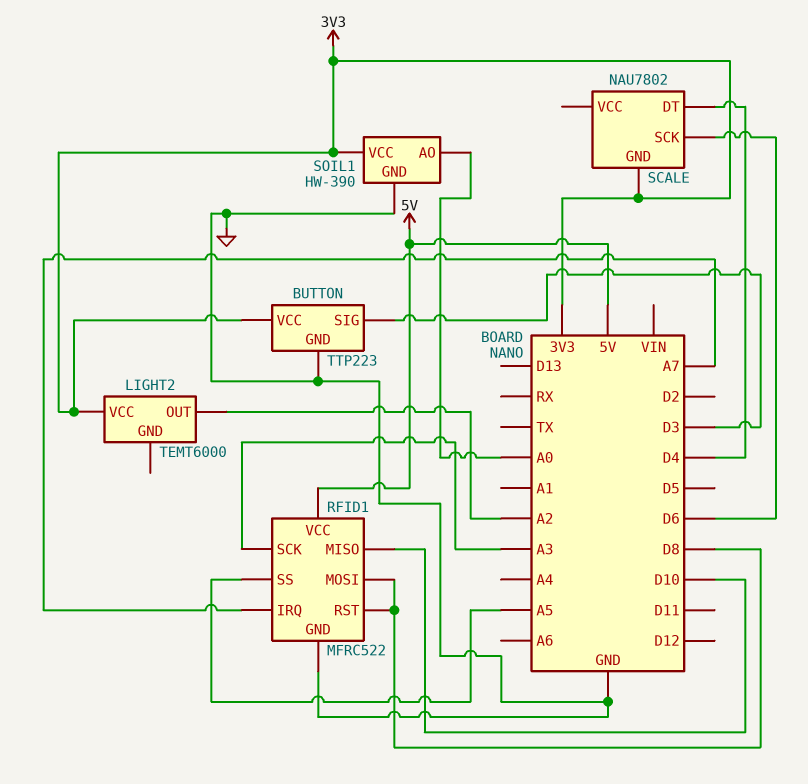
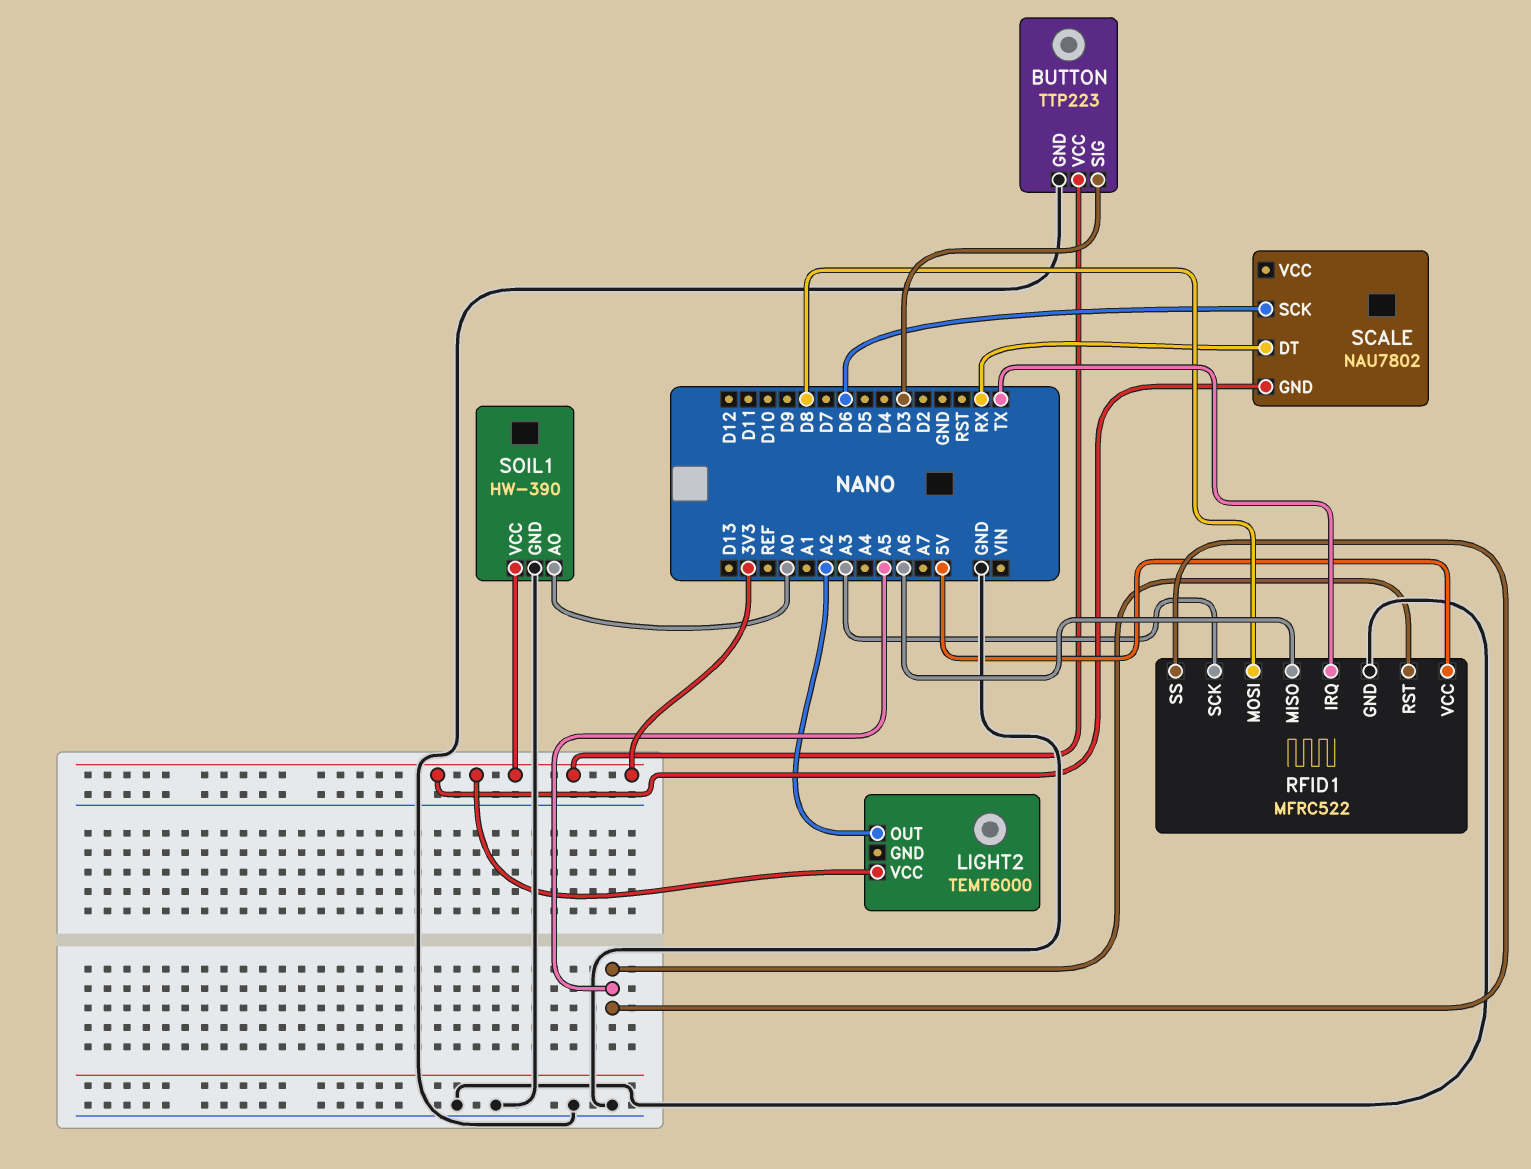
RFID1 pin IRQ: A7 -> TX
RFID1 pin MISO: D10 -> A6
RFID1 pin RST: D8 -> A5
SCALE pin DT: D4 -> RX

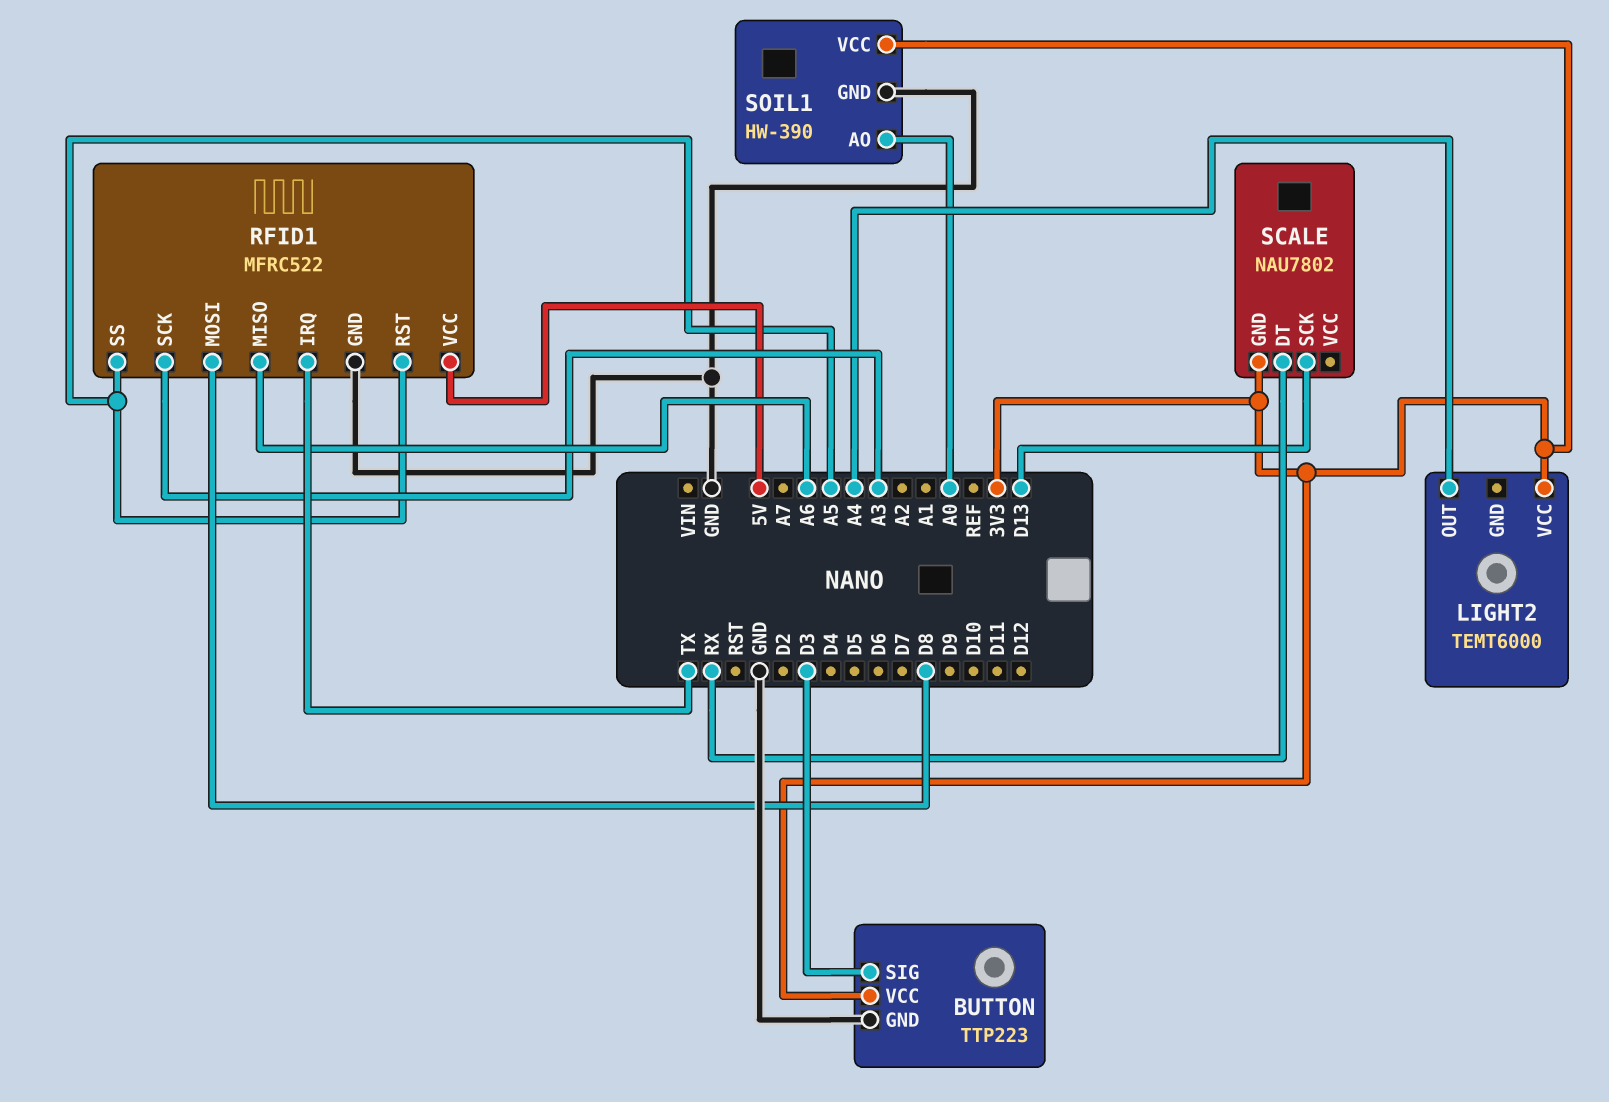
LIGHT2 pin OUT: A2 -> A4
SCALE pin SCK: D6 -> D13

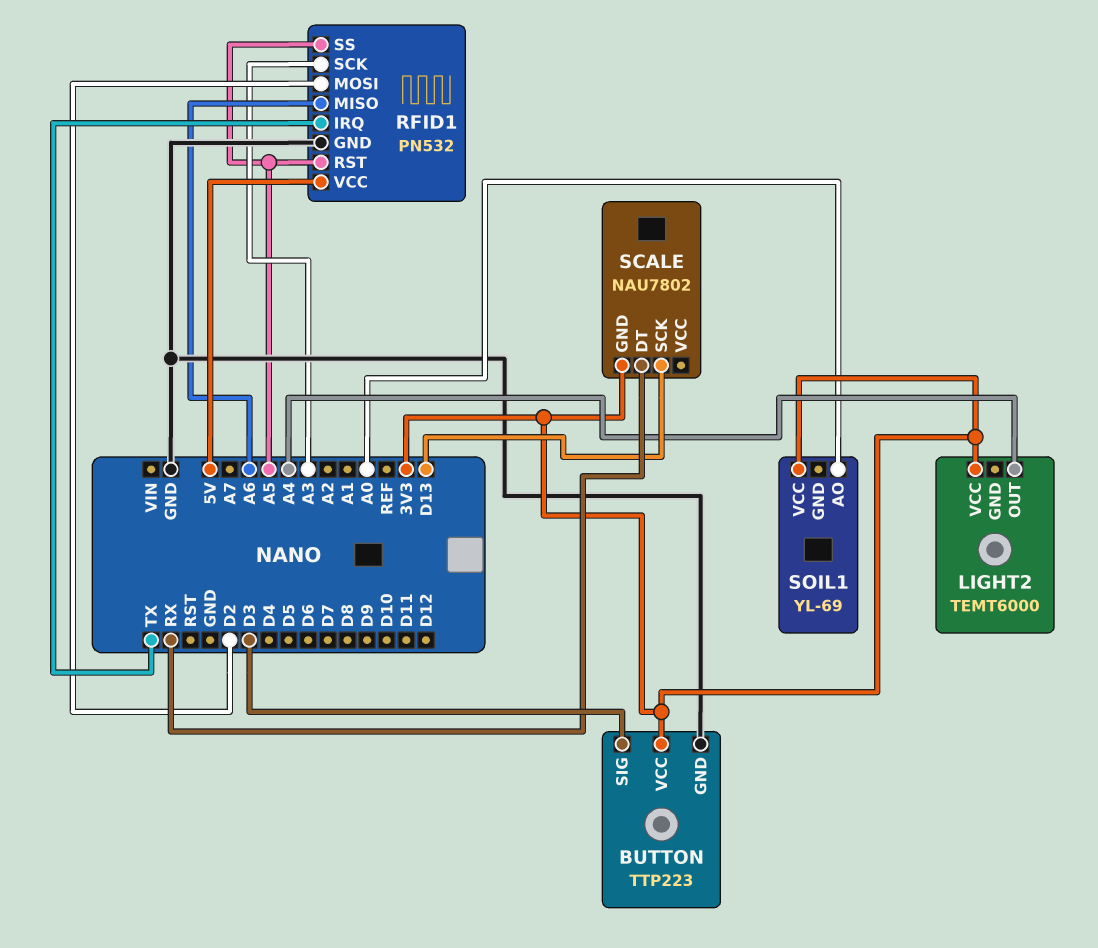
RFID1: MFRC522 -> PN532
RFID1 pin MOSI: D8 -> D2
SOIL1: HW-390 -> YL-69
SOIL1 pin GND: GND -> none

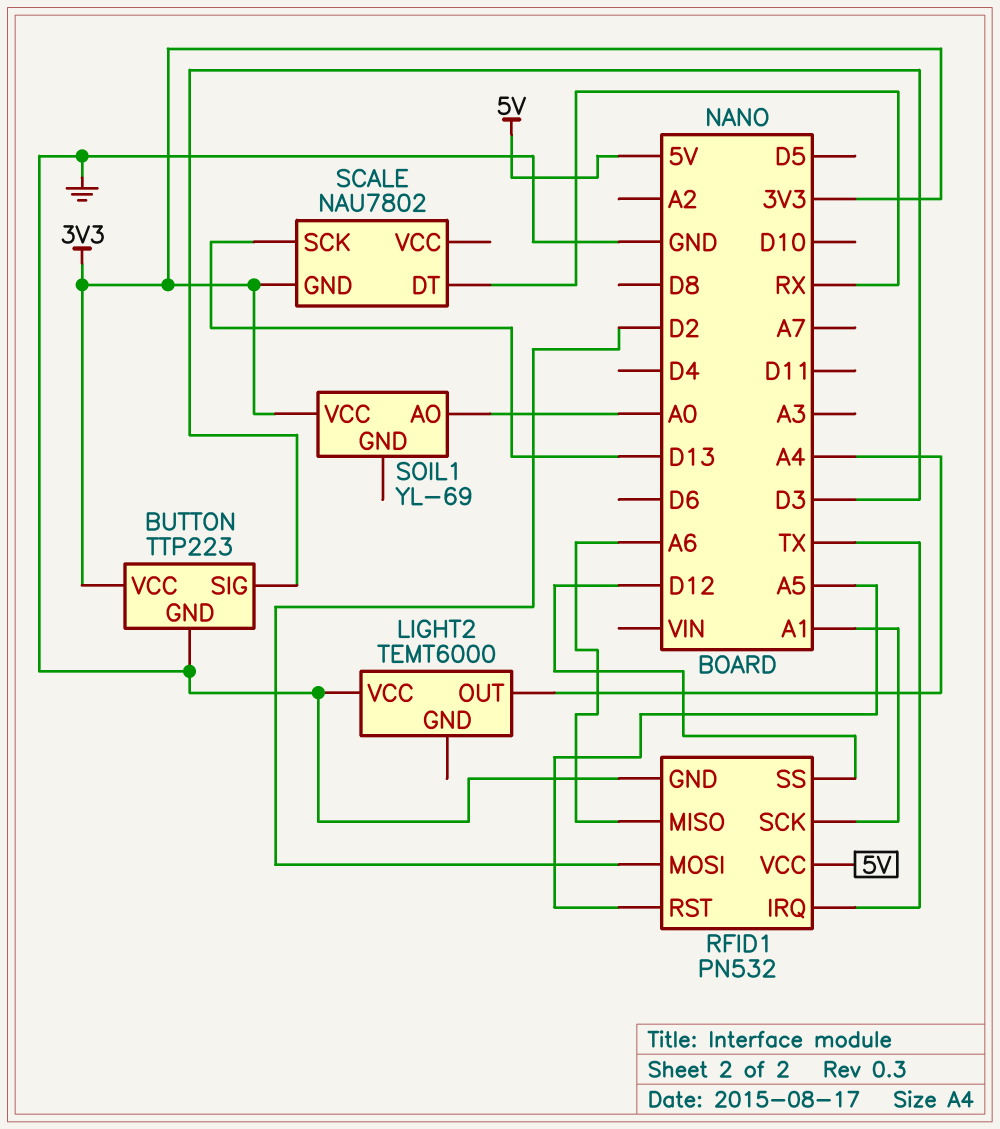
LIGHT2 pin VCC: 3V3 -> GND
RFID1 pin SCK: A3 -> A1
RFID1 pin SS: A5 -> D12

